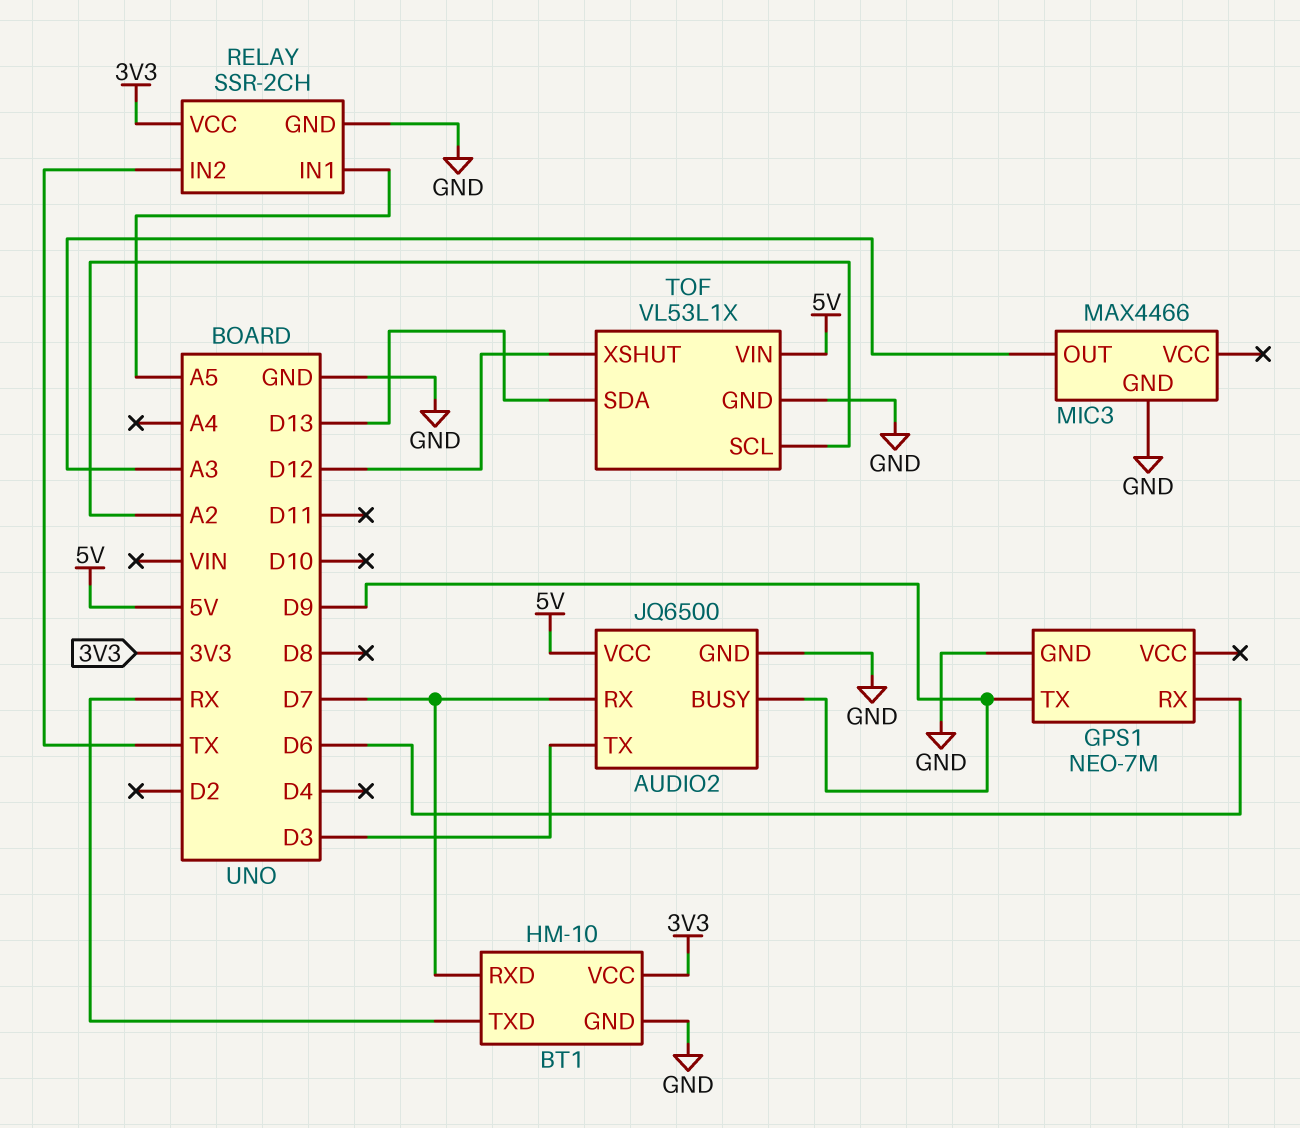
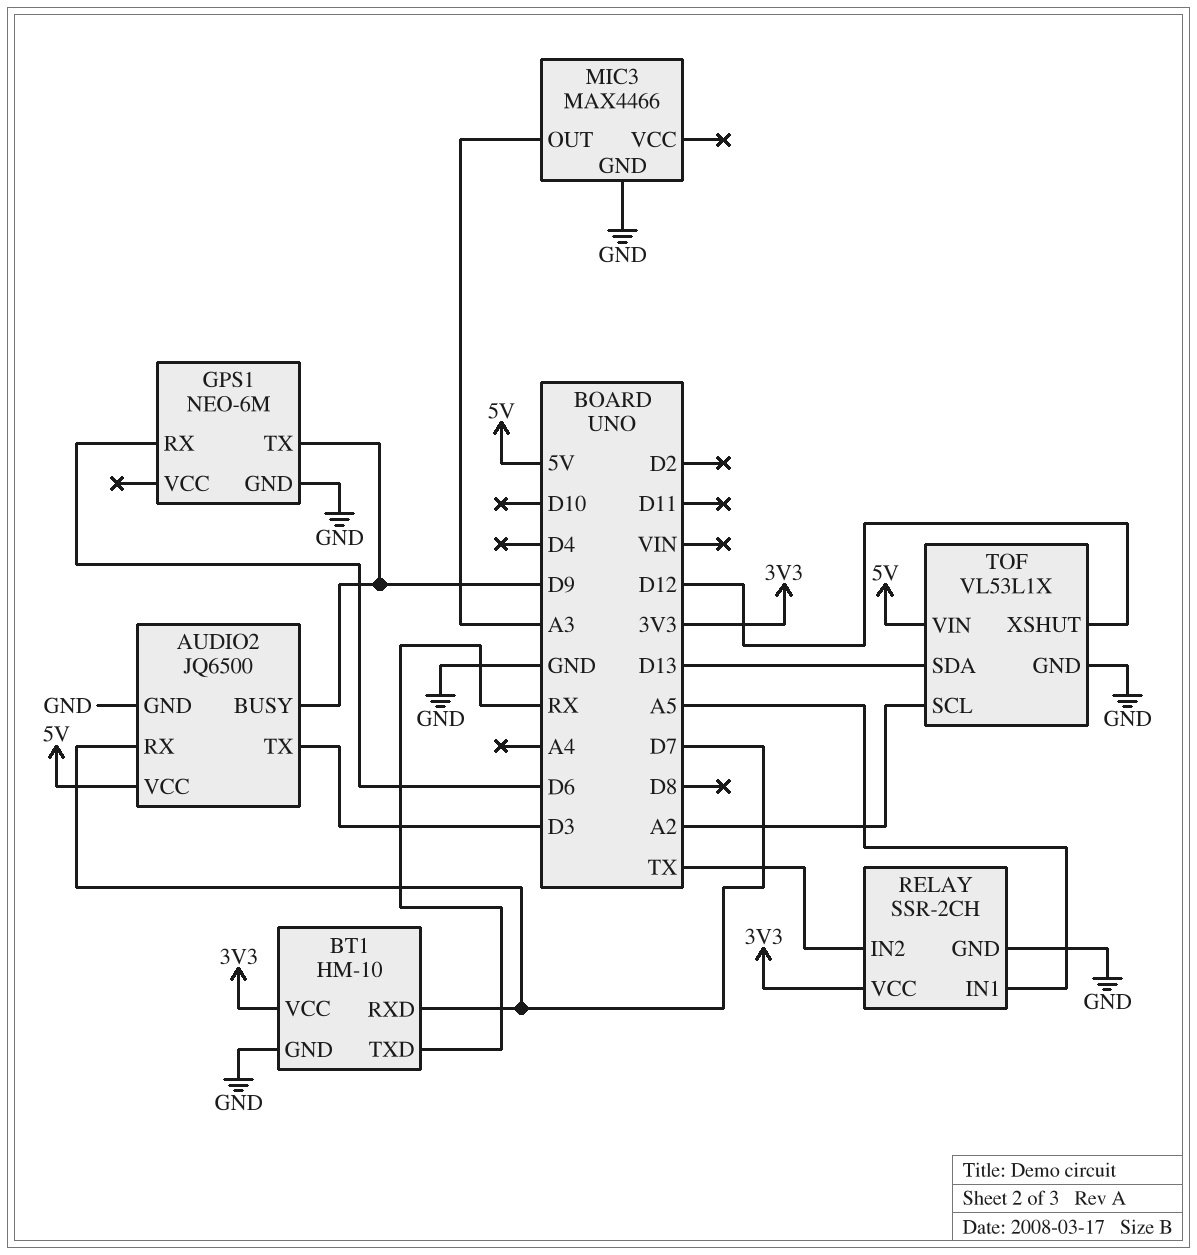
GPS1: NEO-7M -> NEO-6M

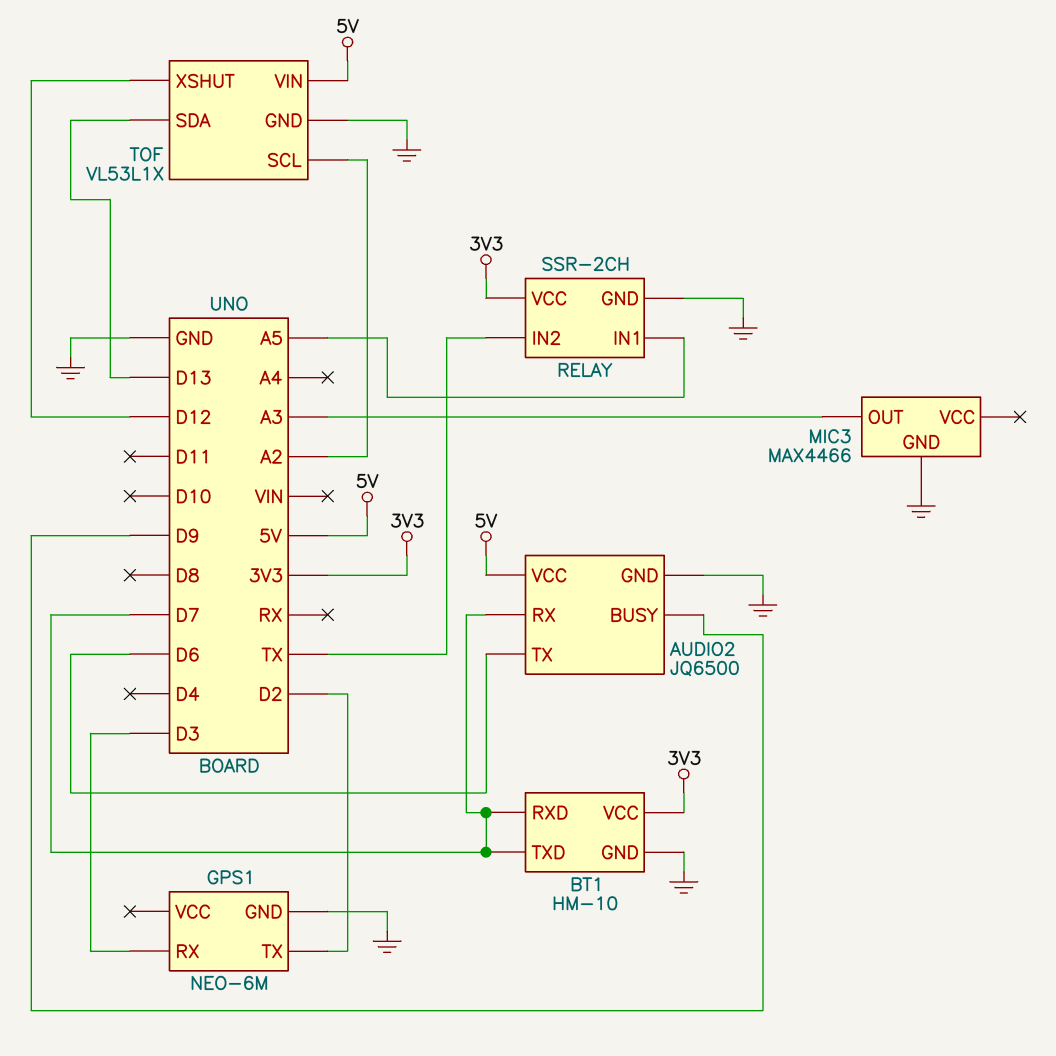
AUDIO2 pin TX: D3 -> D6
BT1 pin TXD: RX -> D7
GPS1 pin RX: D6 -> D3
GPS1 pin TX: D9 -> D2

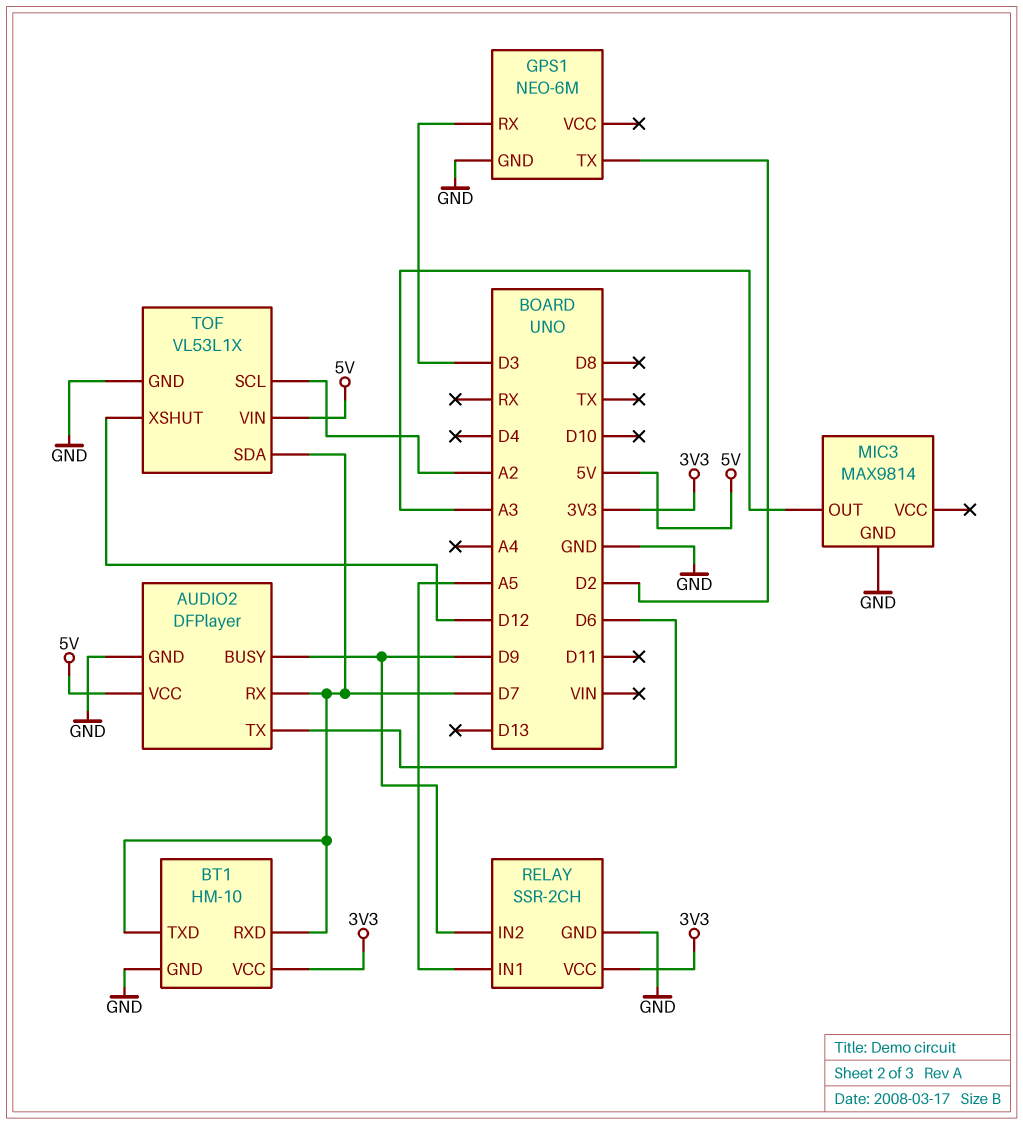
AUDIO2: JQ6500 -> DFPlayer
MIC3: MAX4466 -> MAX9814
RELAY pin IN2: TX -> D9
TOF pin SDA: D13 -> D7

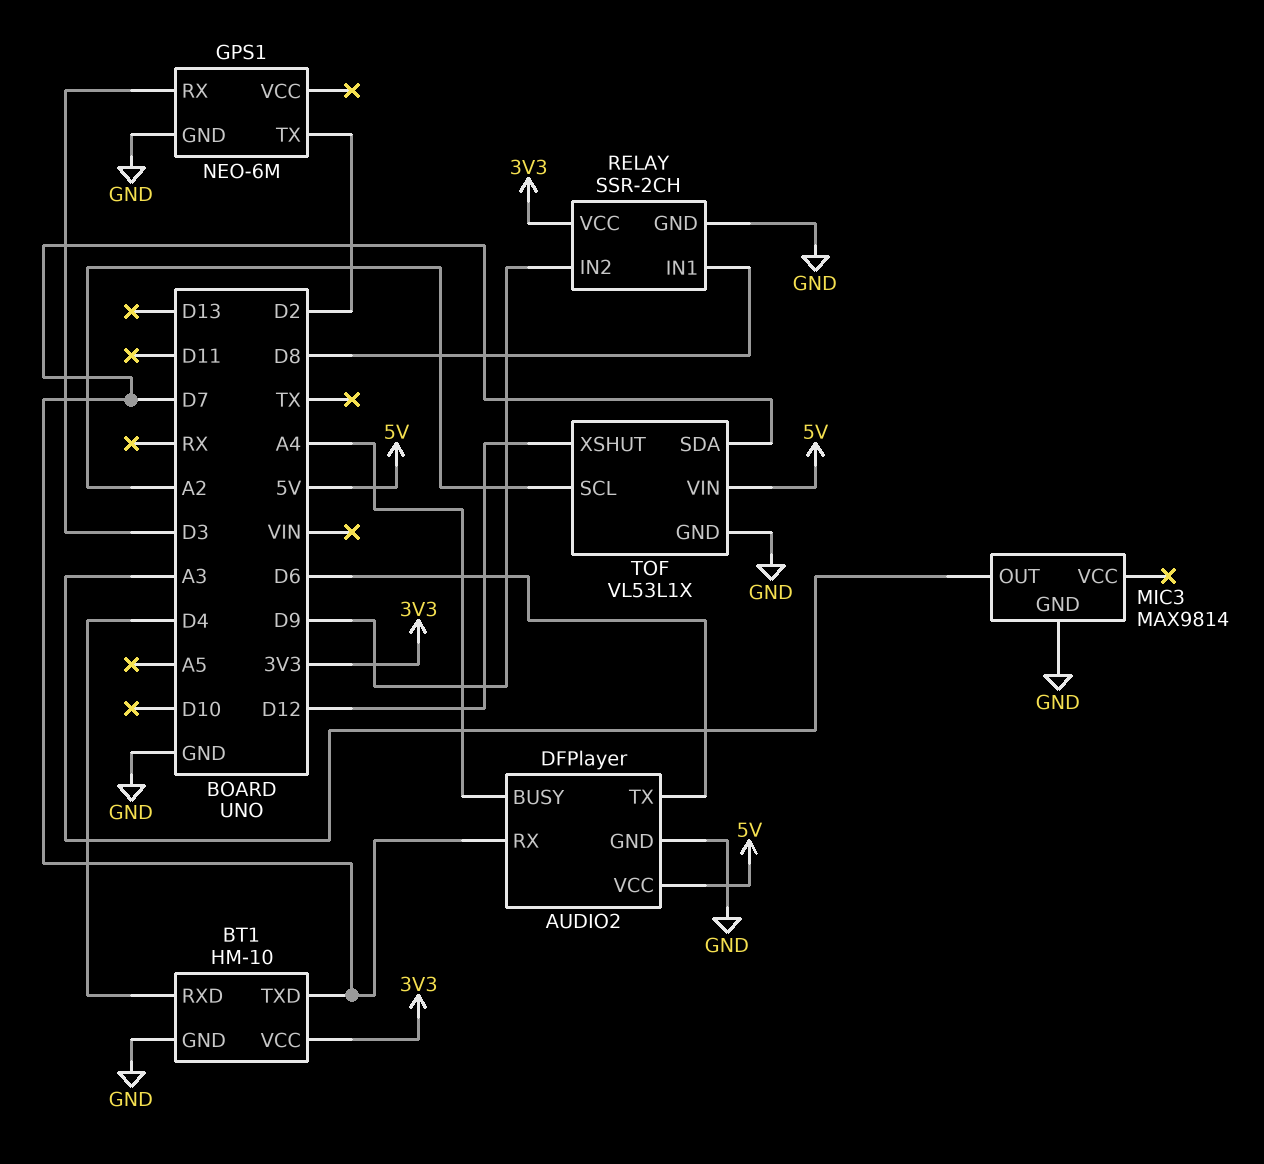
AUDIO2 pin BUSY: D9 -> A4
BT1 pin RXD: D7 -> D4
RELAY pin IN1: A5 -> D8

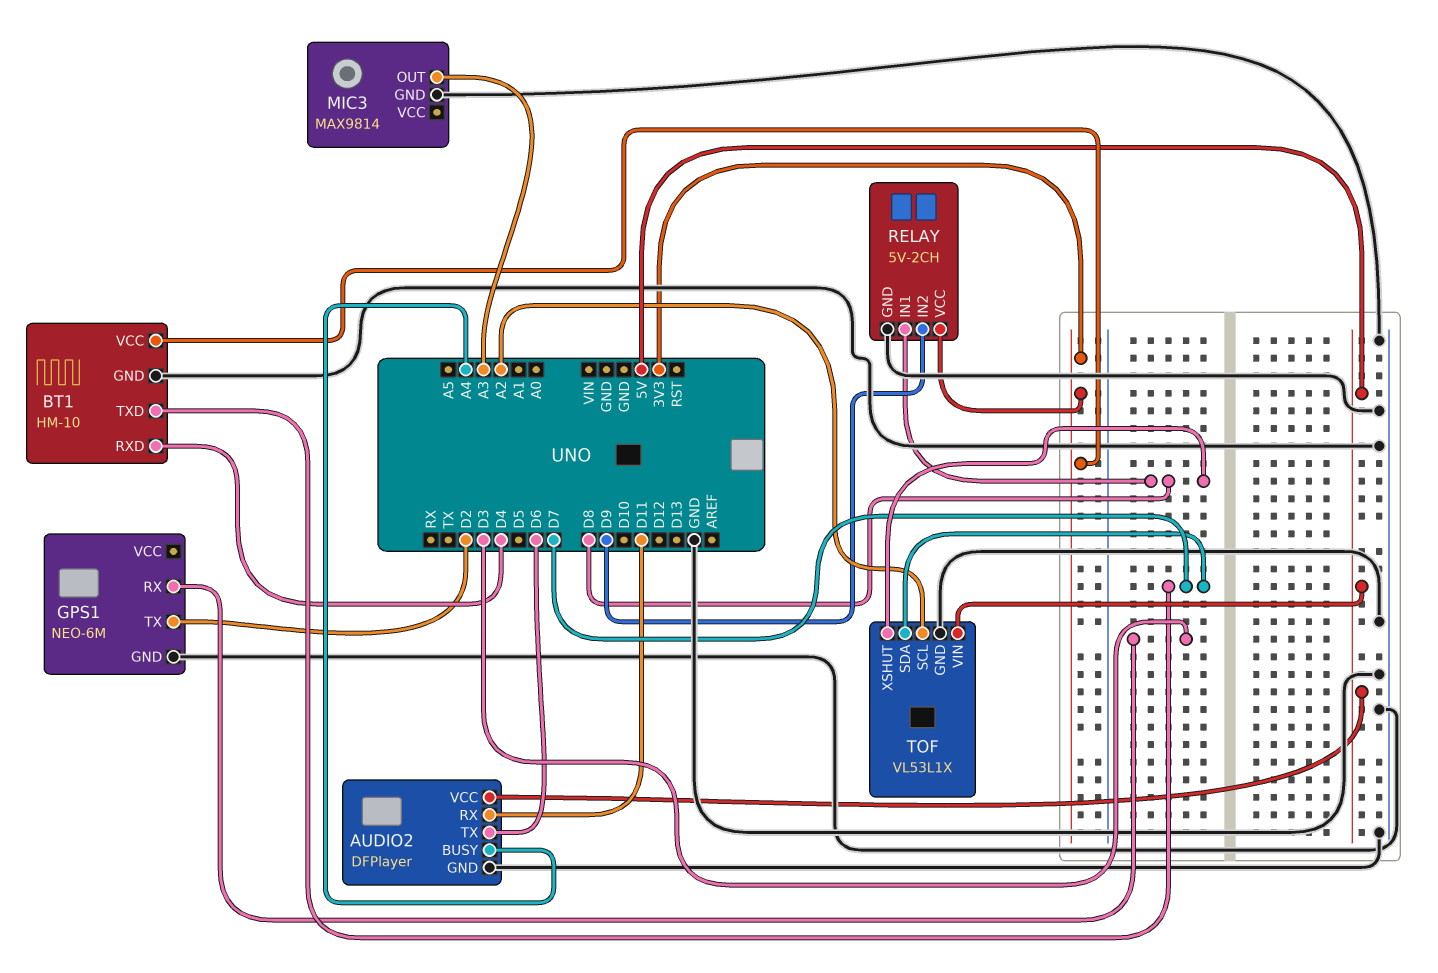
AUDIO2 pin RX: D7 -> D11
RELAY: SSR-2CH -> 5V-2CH
TOF pin XSHUT: D12 -> D8

